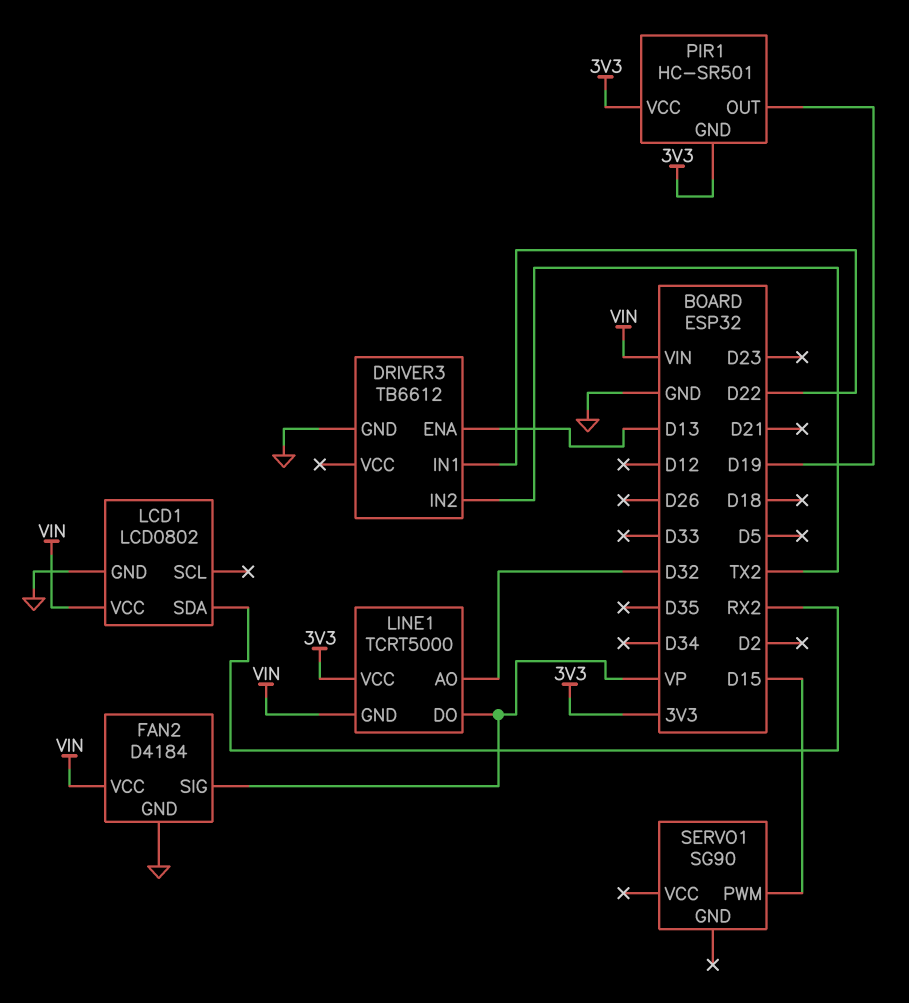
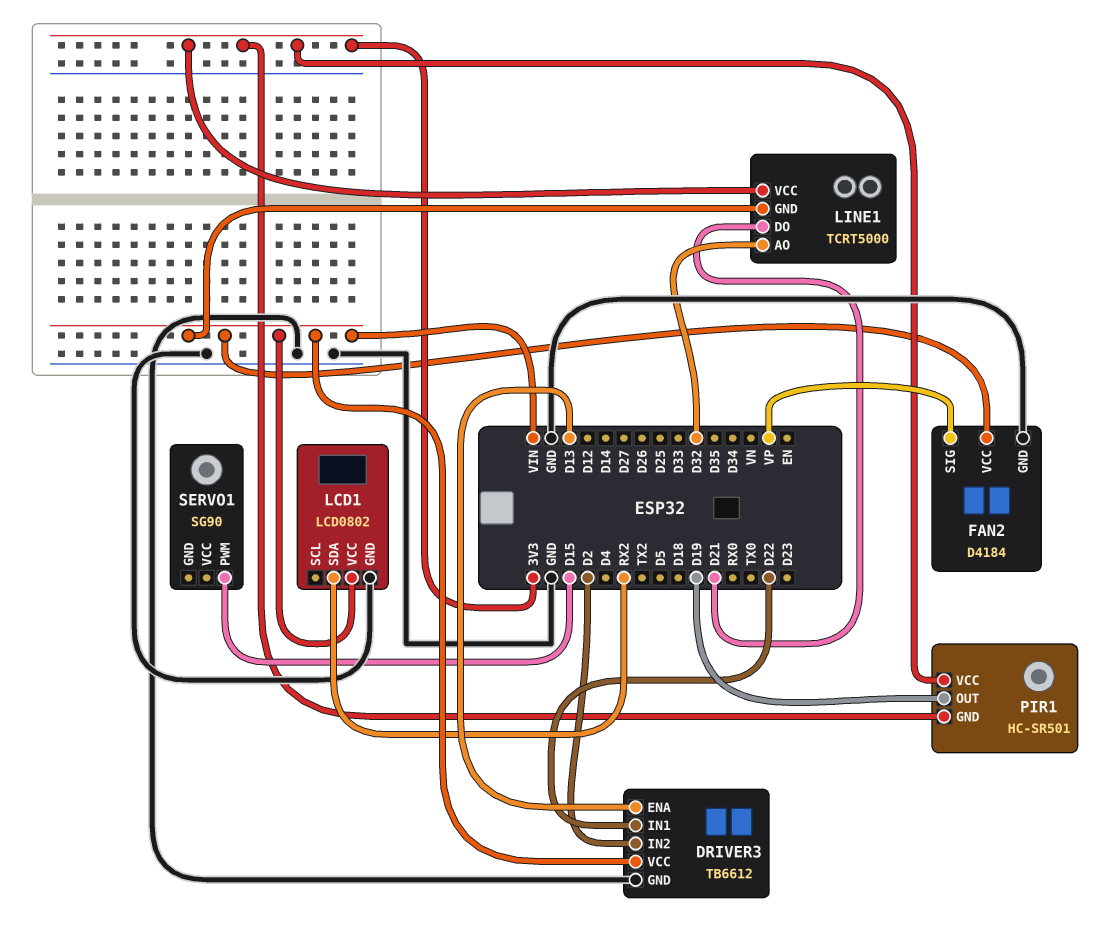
DRIVER3 pin IN2: TX2 -> D2
DRIVER3 pin VCC: none -> VIN
LINE1 pin DO: VP -> D21

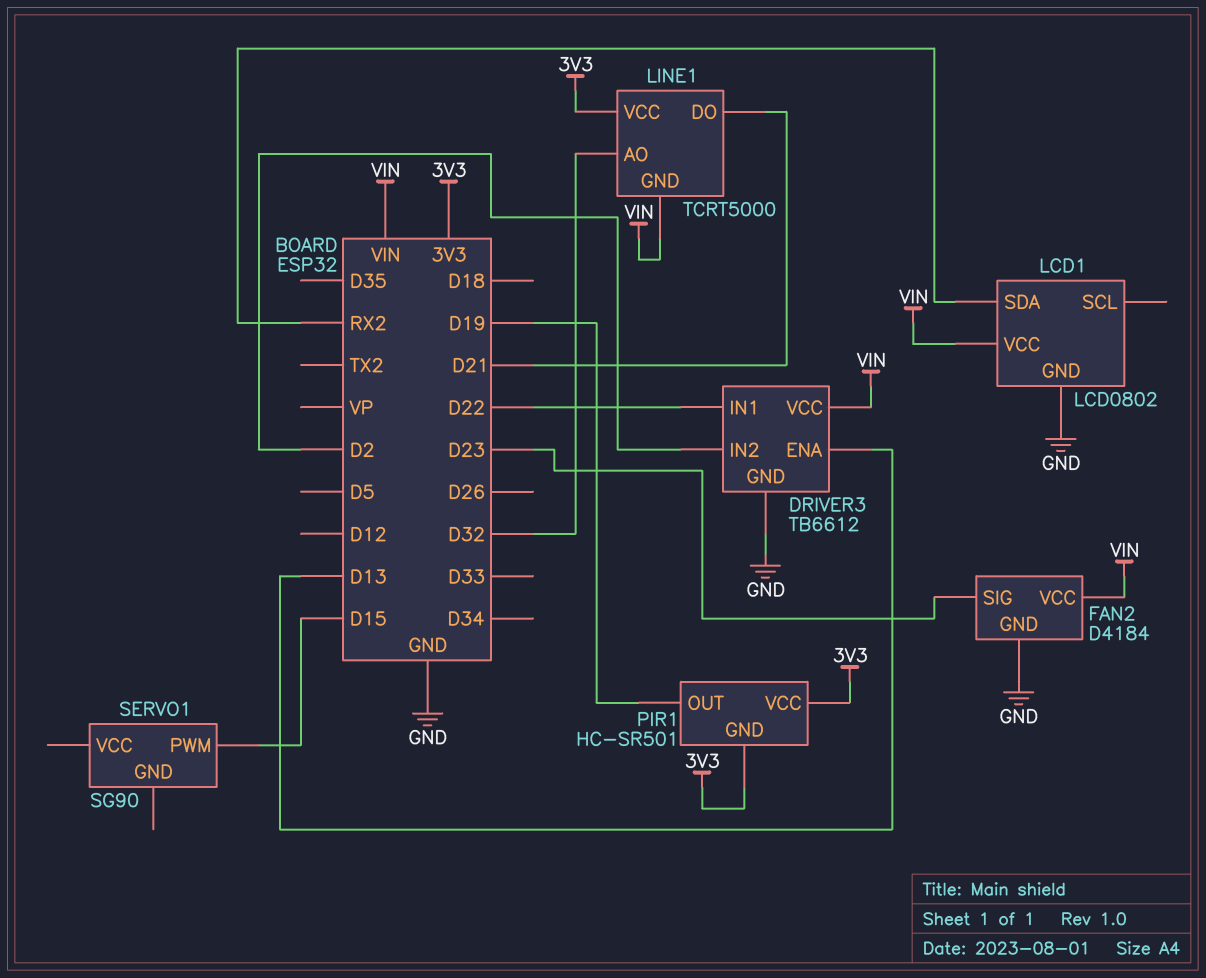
FAN2 pin SIG: VP -> D23

